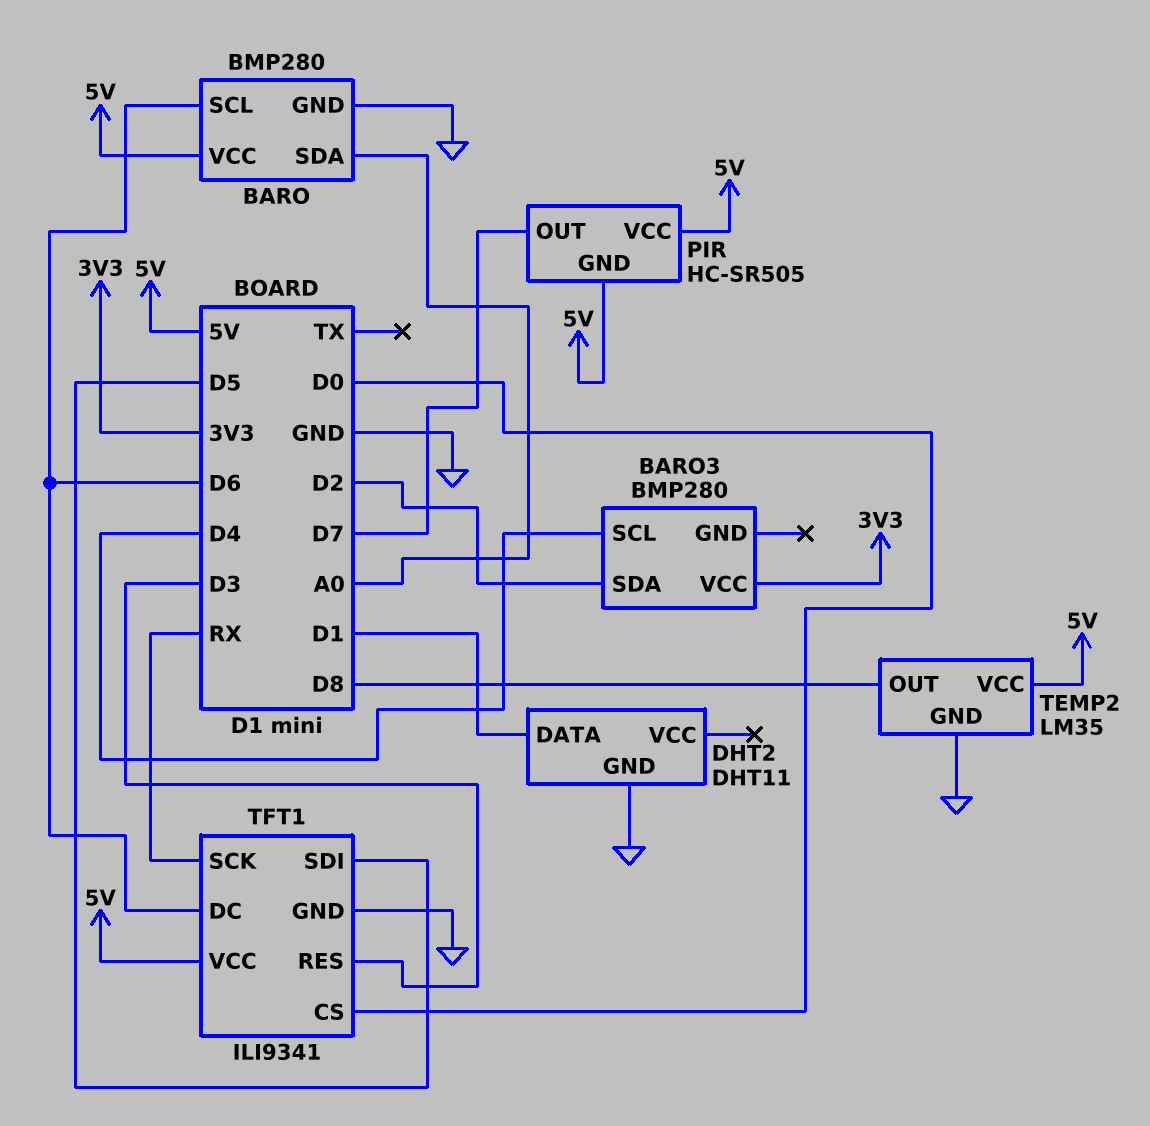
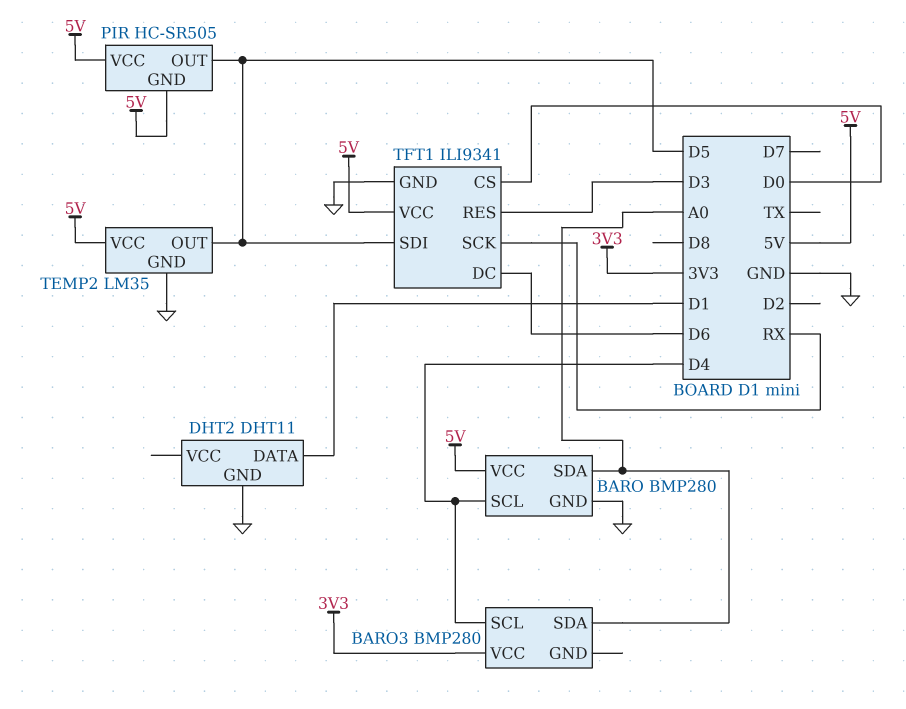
BARO pin SCL: D6 -> D4
BARO3 pin SDA: D2 -> A0
PIR pin OUT: D7 -> D5
TEMP2 pin OUT: D8 -> D5

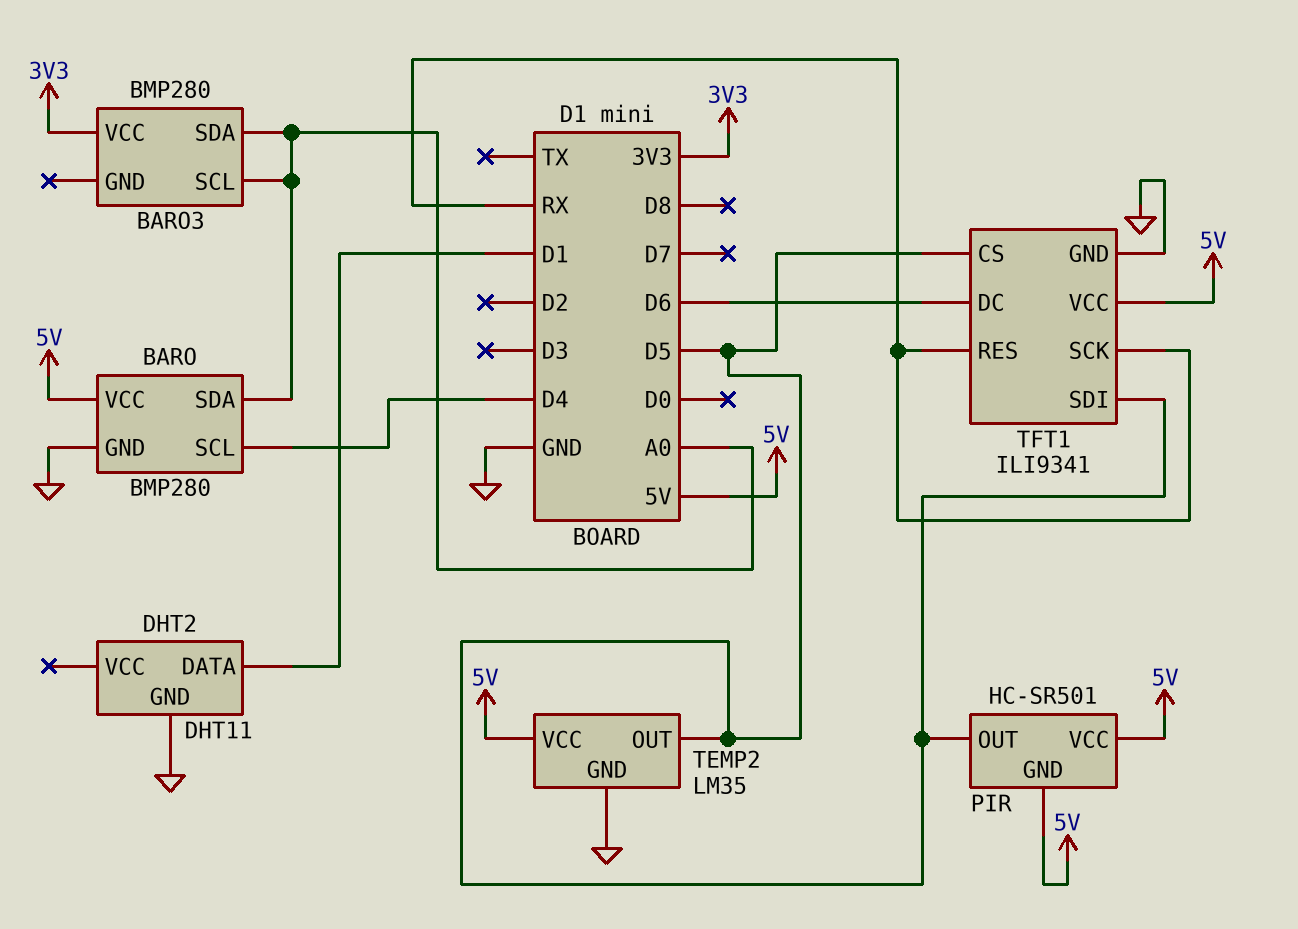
BARO3 pin SCL: D4 -> A0
PIR: HC-SR505 -> HC-SR501
TFT1 pin CS: D0 -> D5
TFT1 pin RES: D3 -> RX

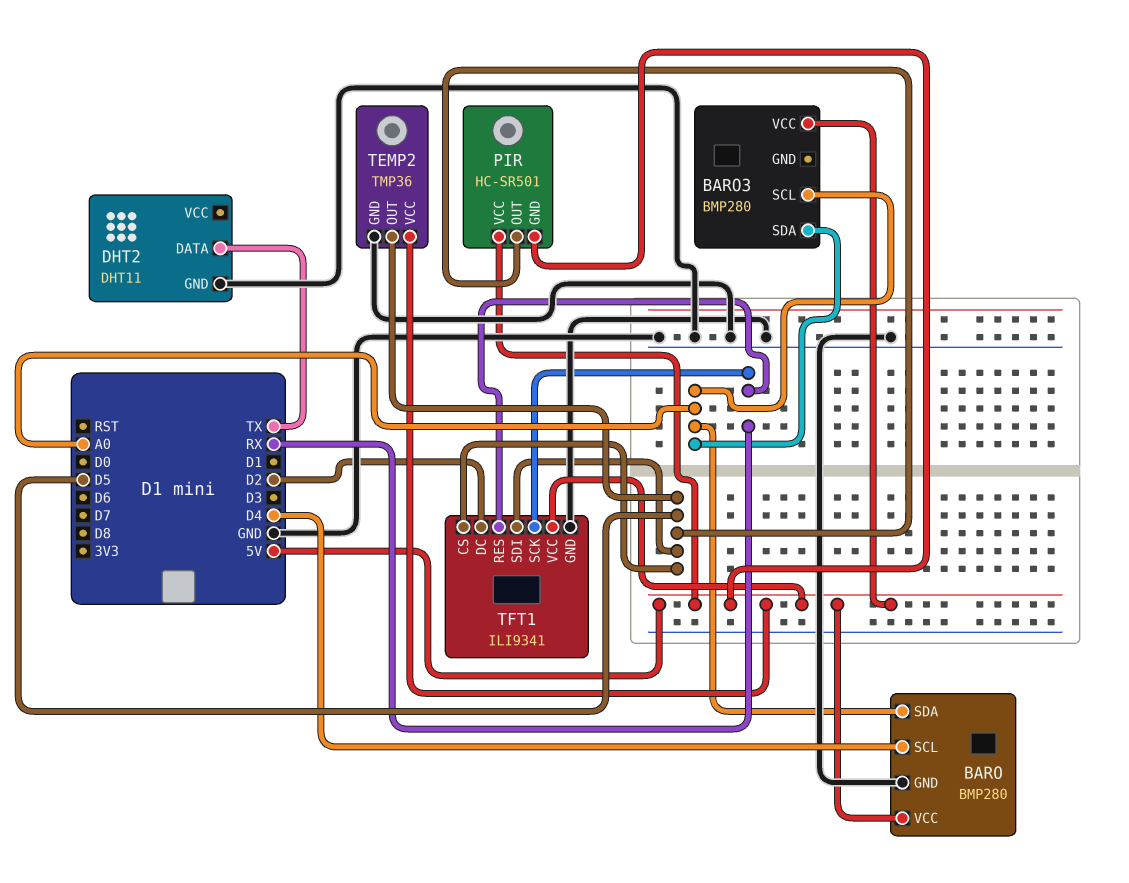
BARO3 pin VCC: 3V3 -> 5V
DHT2 pin DATA: D1 -> TX
TEMP2: LM35 -> TMP36
TFT1 pin DC: D6 -> D2

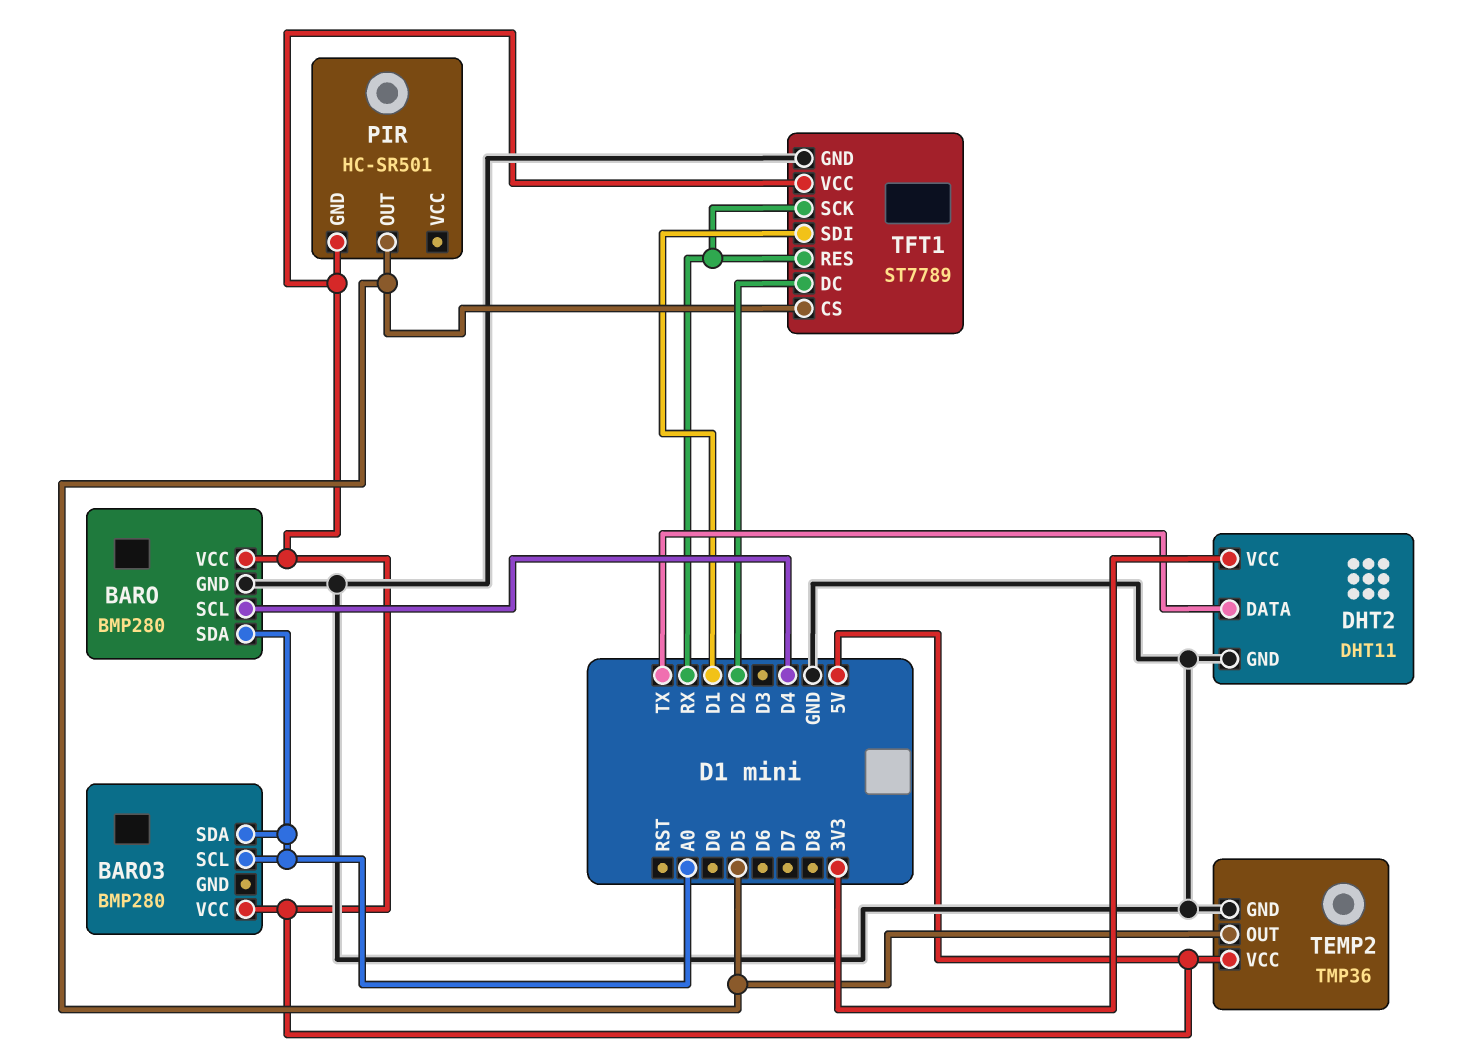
DHT2 pin VCC: none -> 3V3
PIR pin VCC: 5V -> none
TFT1: ILI9341 -> ST7789
TFT1 pin SDI: D5 -> D1

